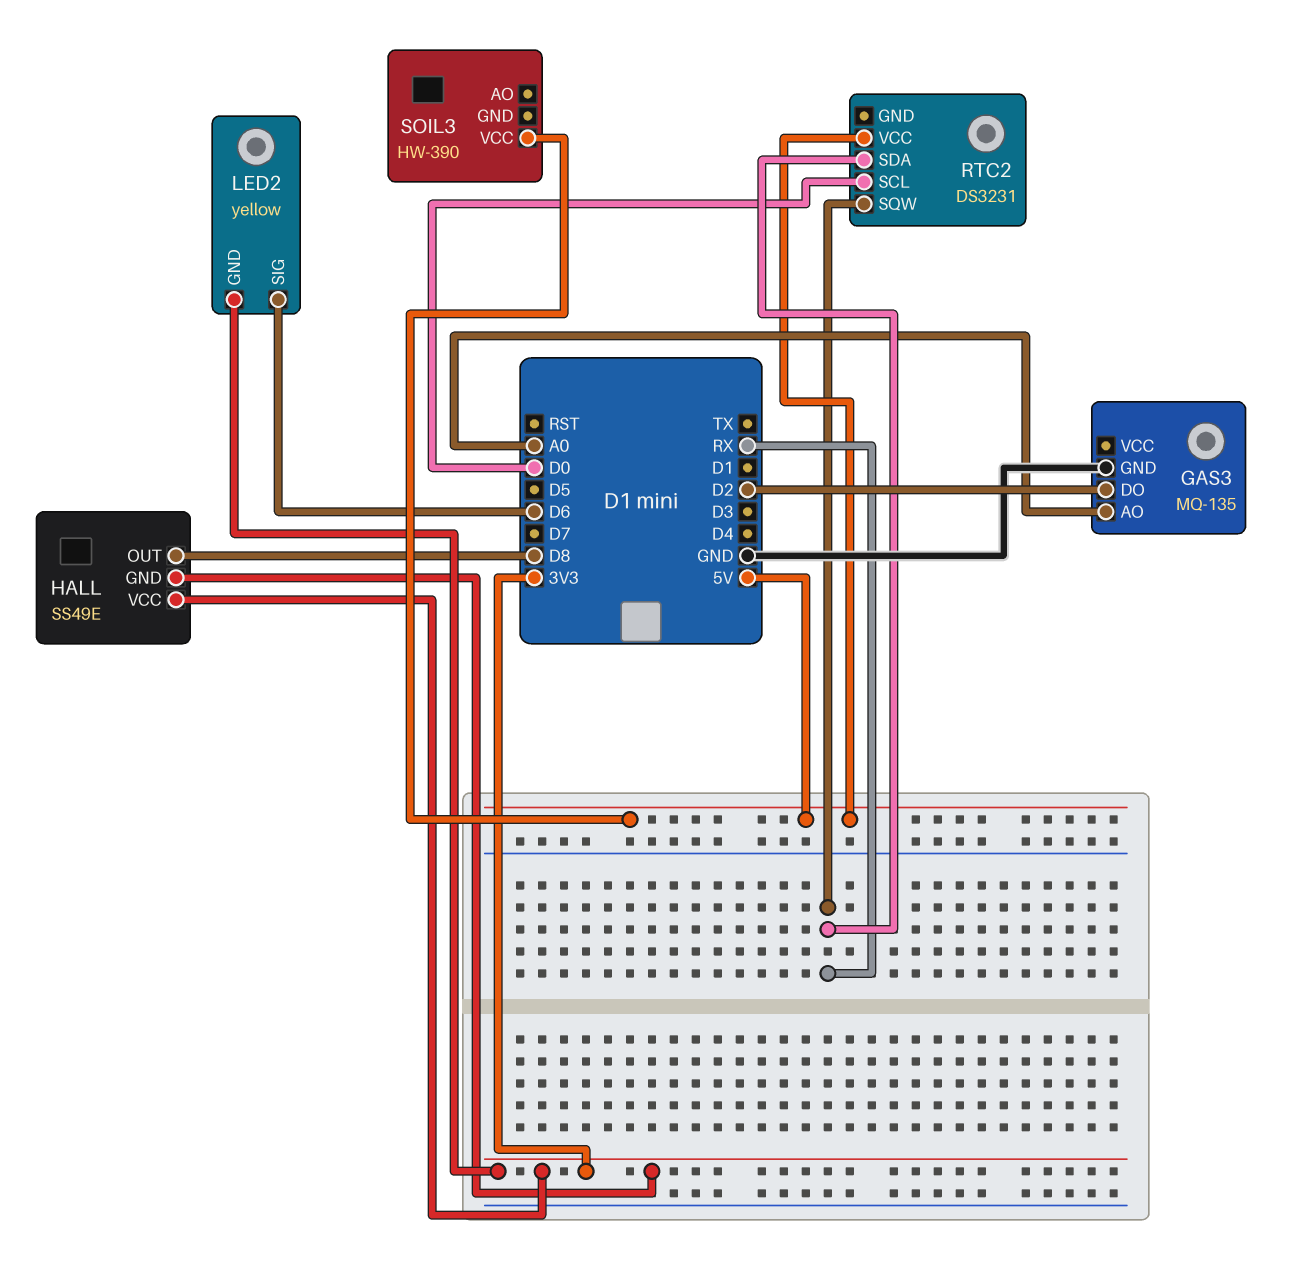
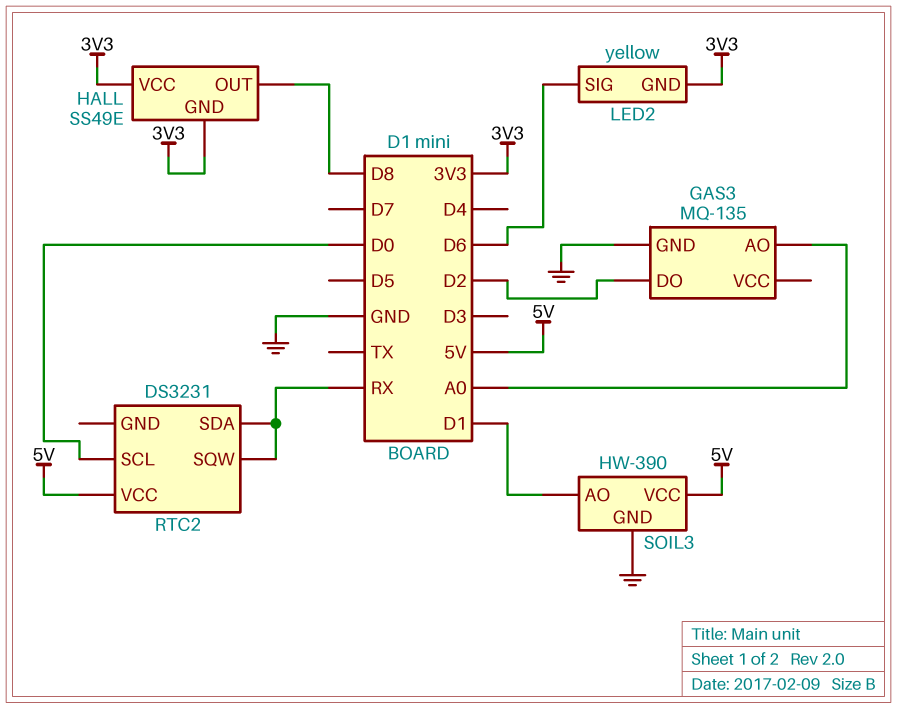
SOIL3 pin AO: none -> D1
SOIL3 pin GND: none -> GND

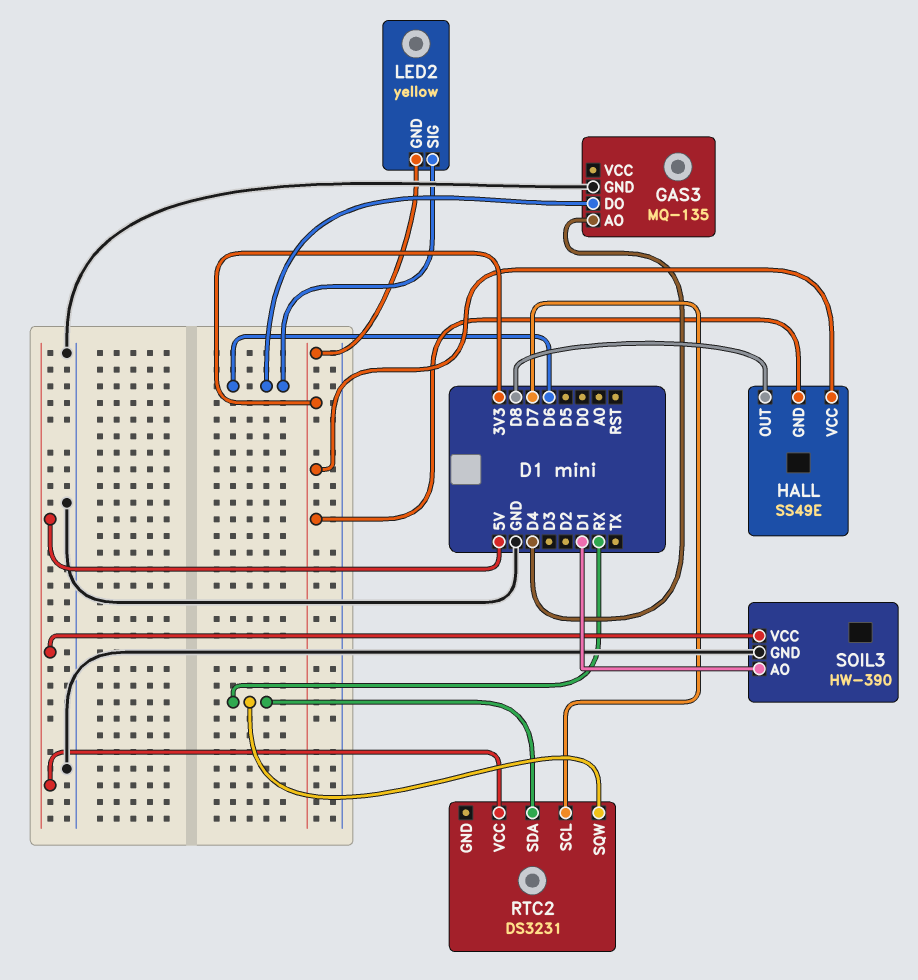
GAS3 pin AO: A0 -> D4
GAS3 pin DO: D2 -> D6
RTC2 pin SCL: D0 -> D7

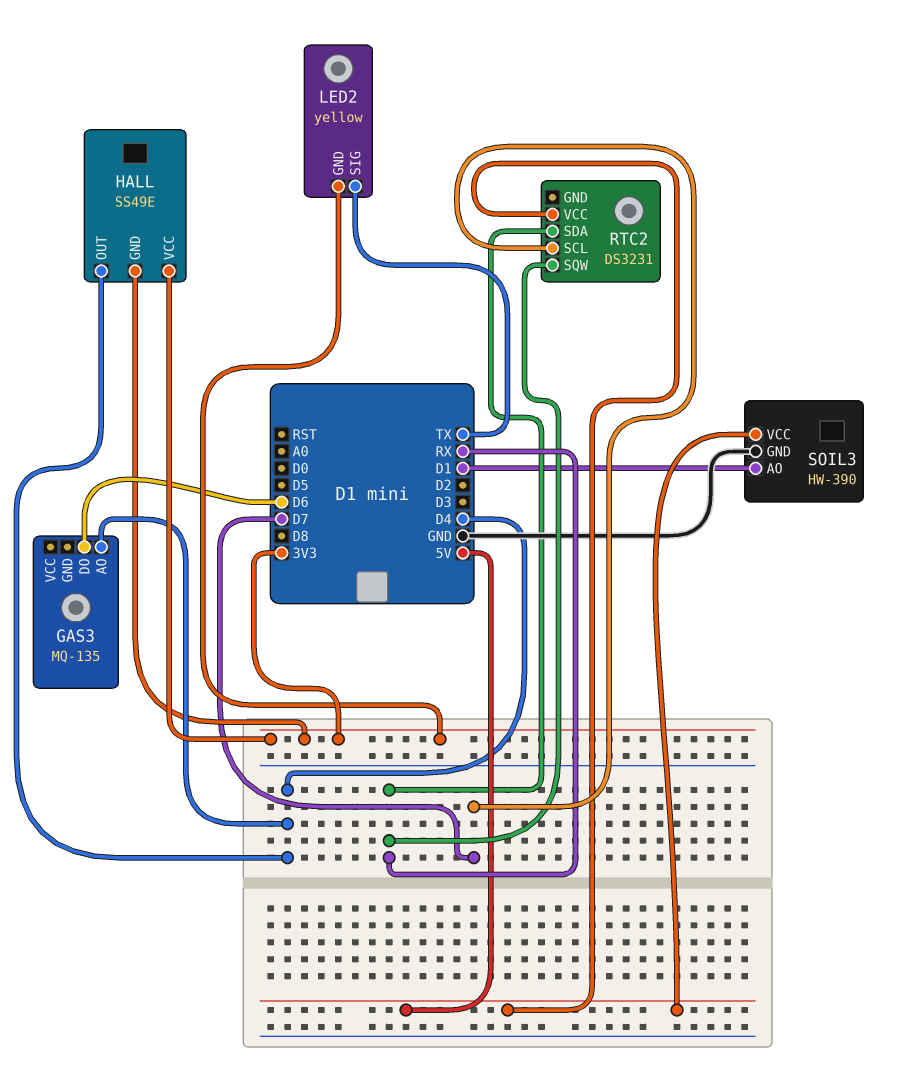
GAS3 pin GND: GND -> none
HALL pin OUT: D8 -> D4
LED2 pin SIG: D6 -> TX

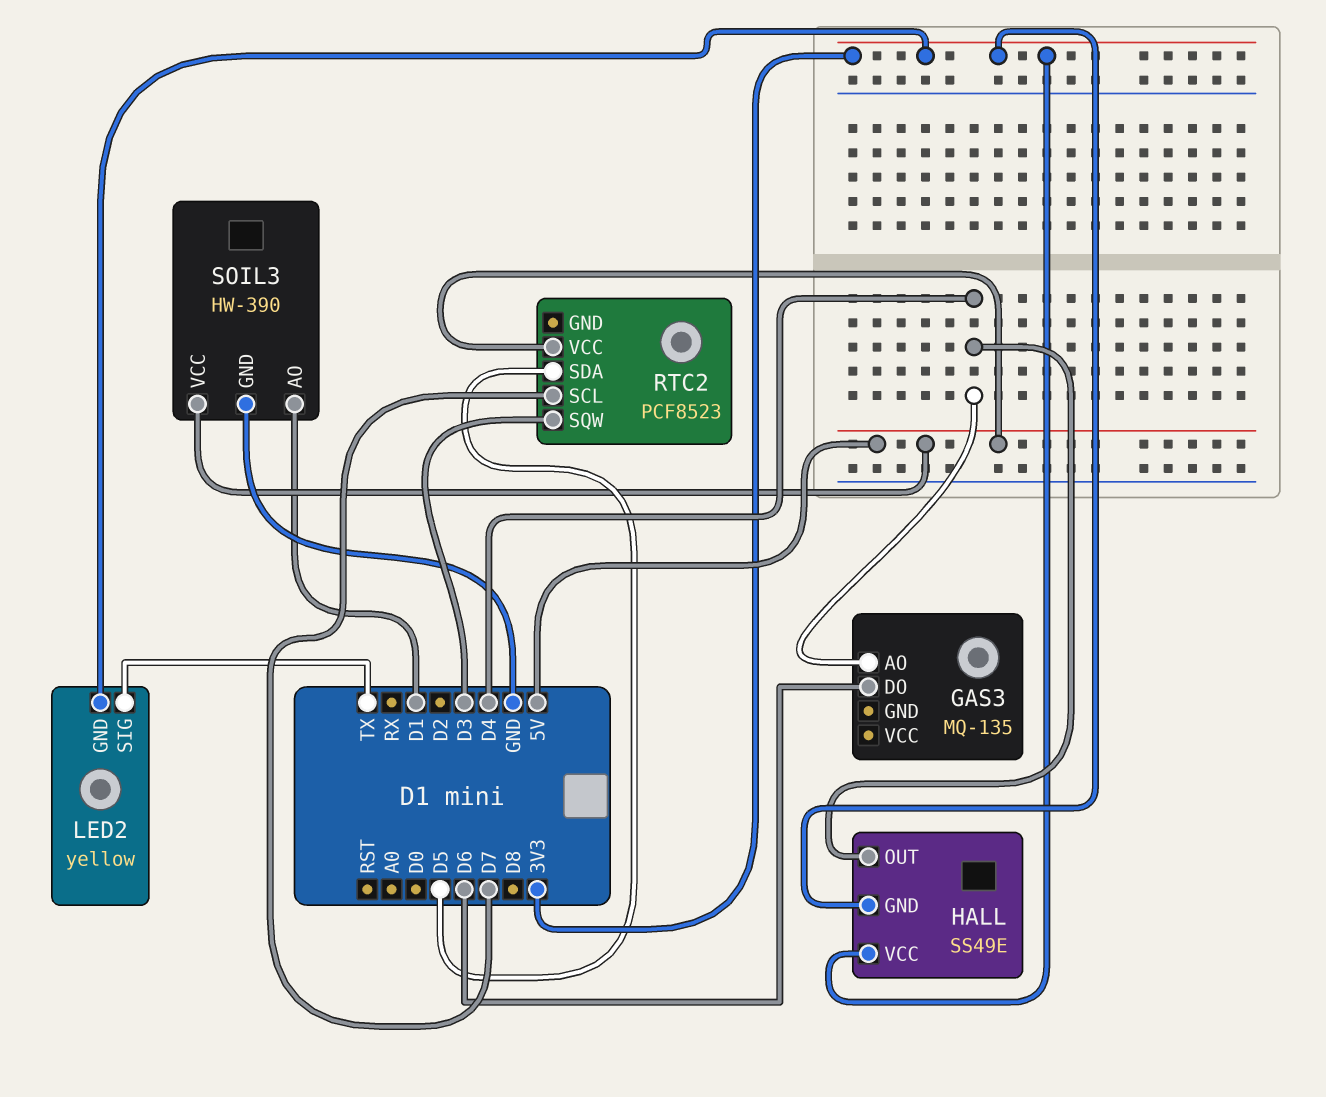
RTC2: DS3231 -> PCF8523
RTC2 pin SDA: RX -> D5
RTC2 pin SQW: RX -> D3

